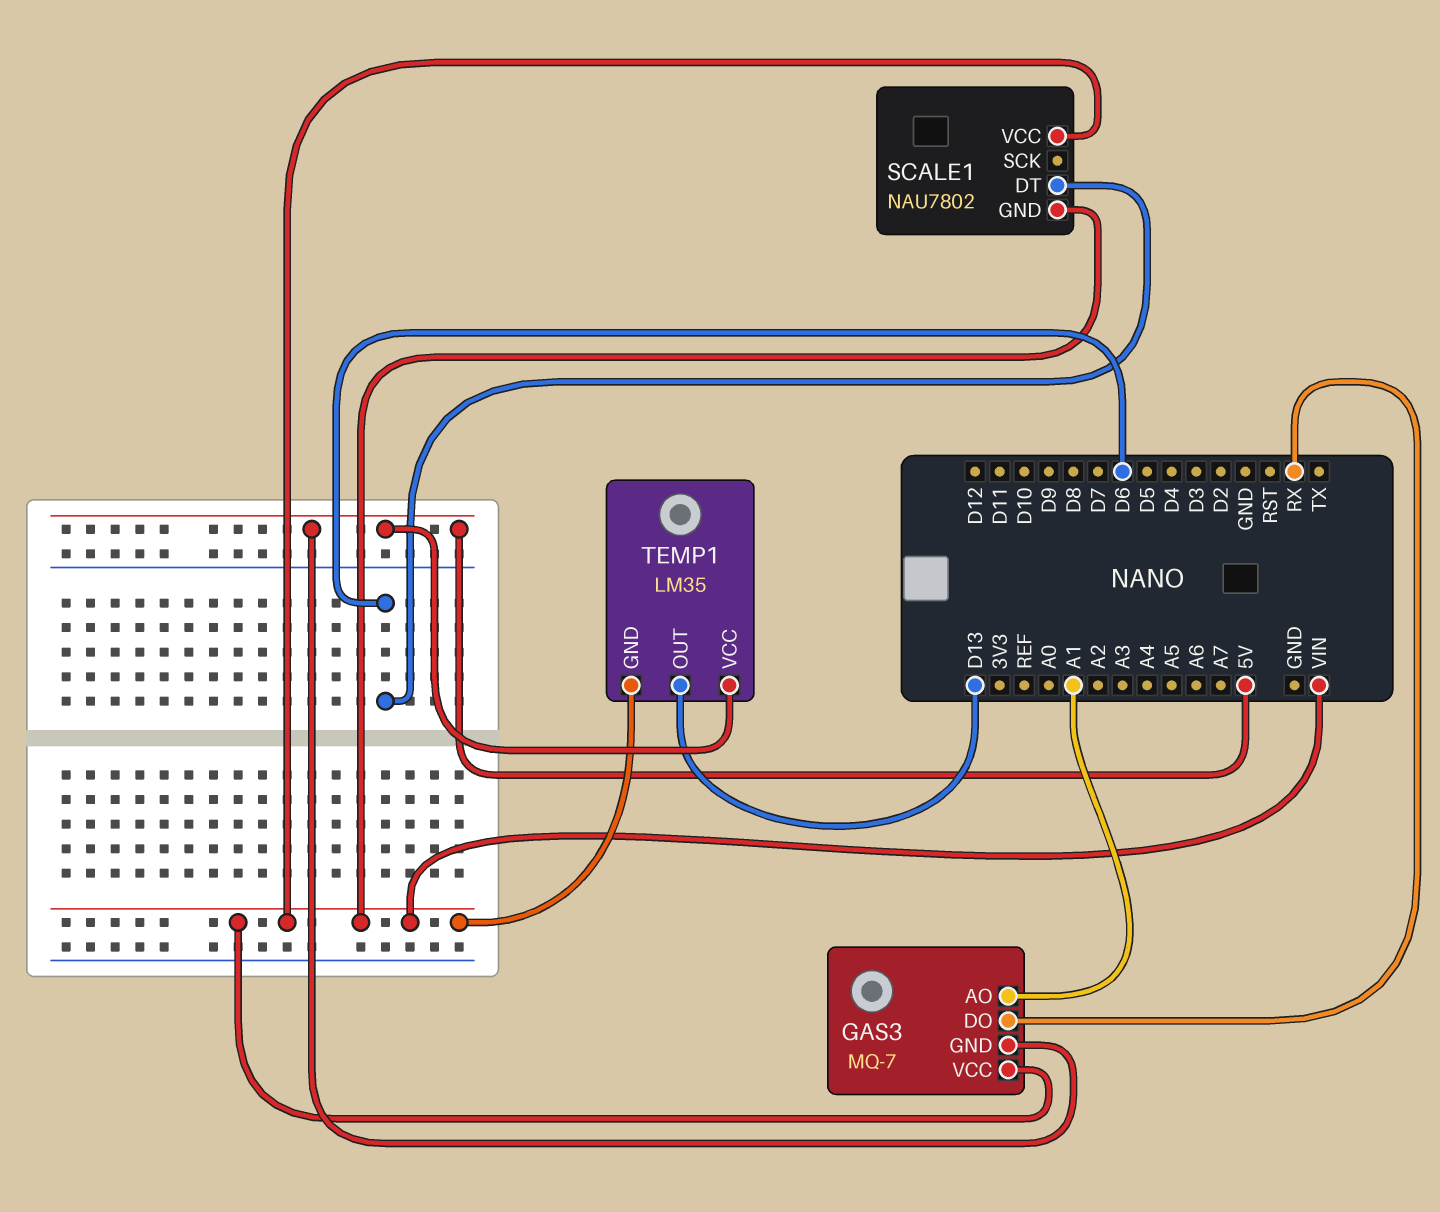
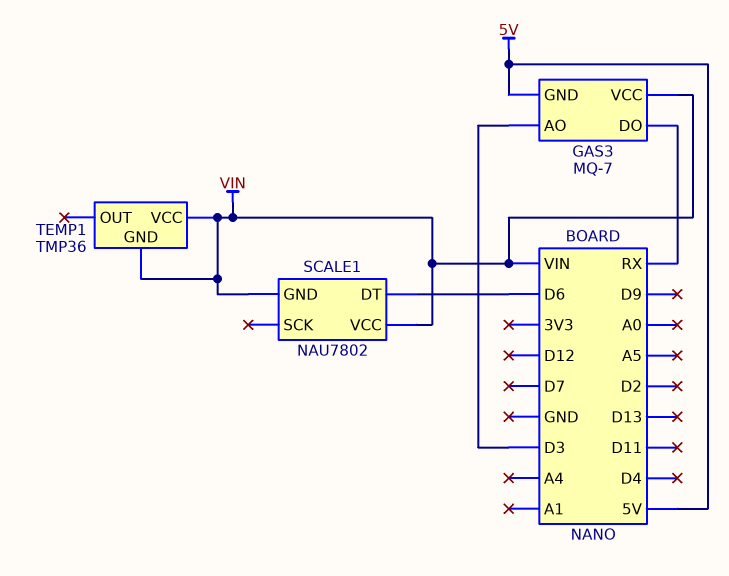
GAS3 pin AO: A1 -> D3
TEMP1: LM35 -> TMP36
TEMP1 pin OUT: D13 -> none
TEMP1 pin VCC: 5V -> VIN

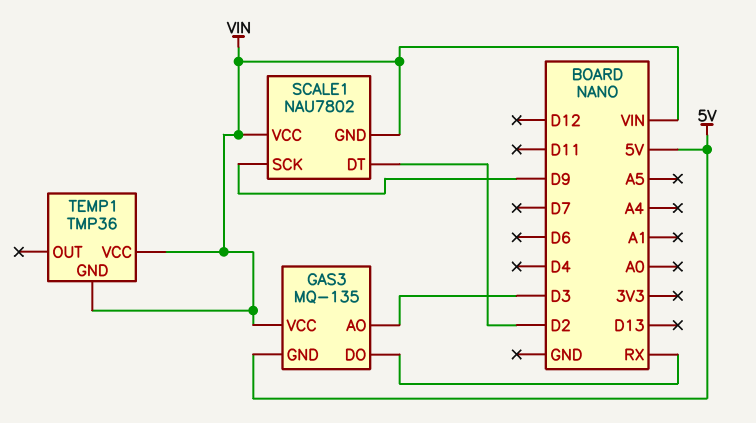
GAS3: MQ-7 -> MQ-135
SCALE1 pin DT: D6 -> D2
SCALE1 pin SCK: none -> D9

